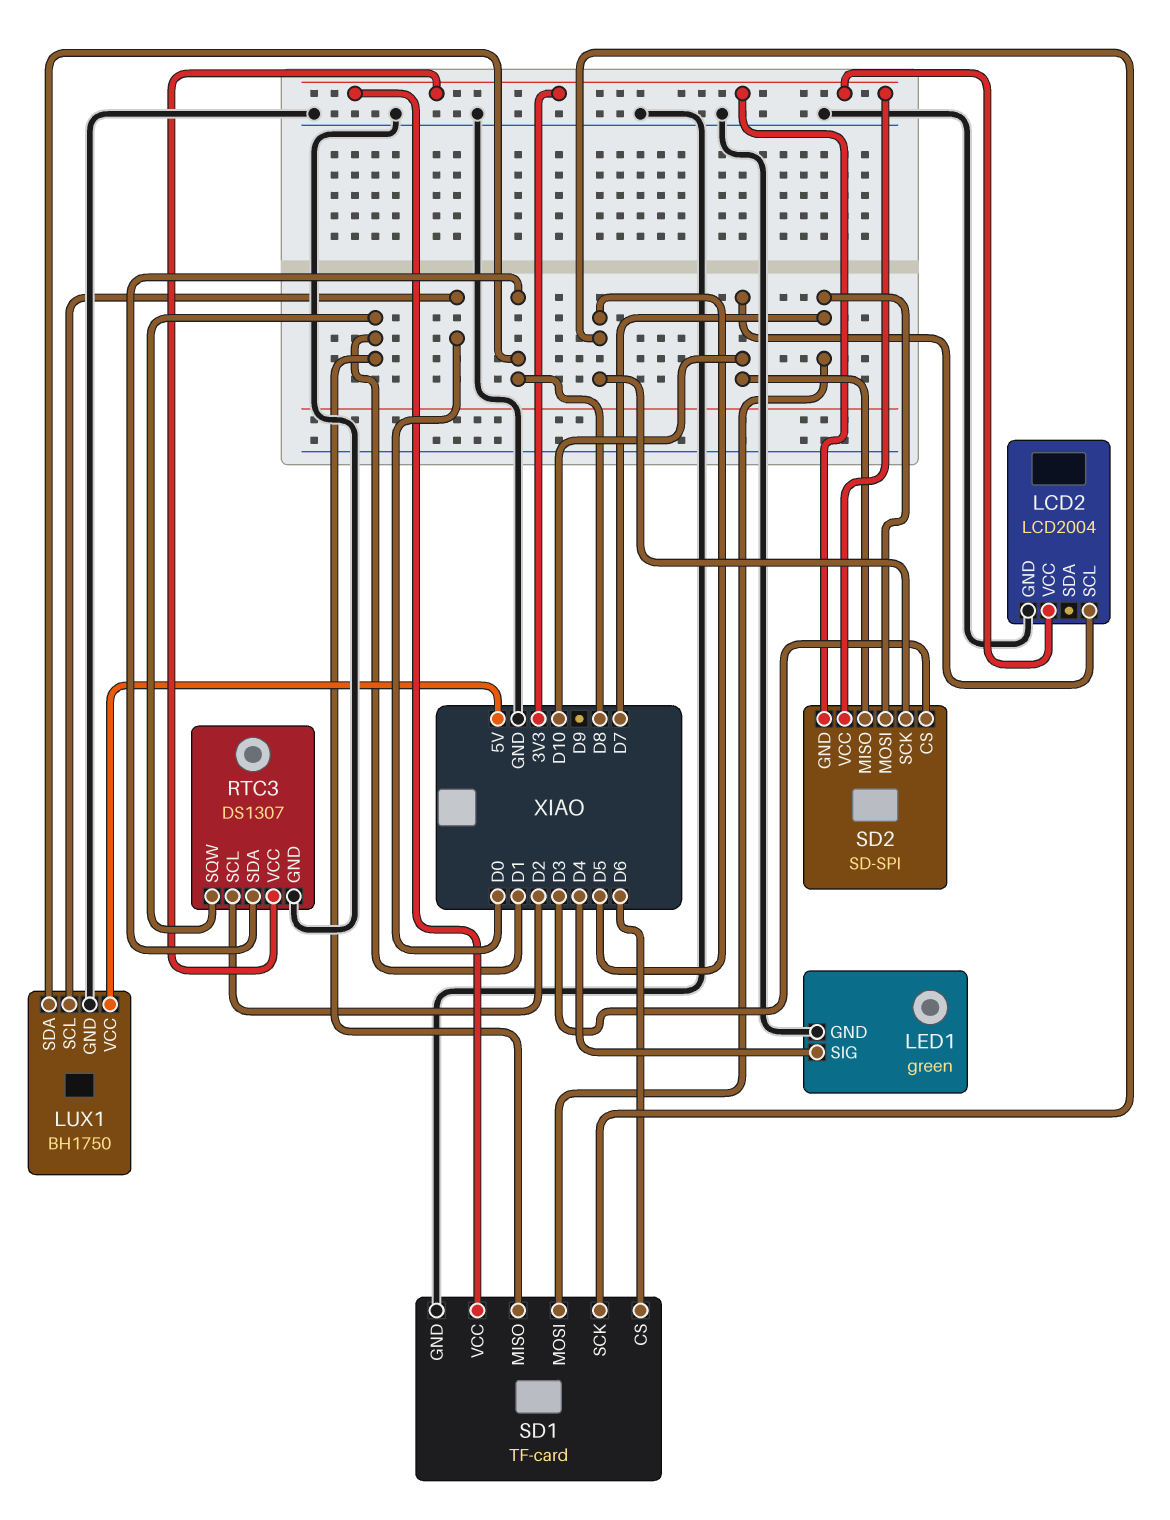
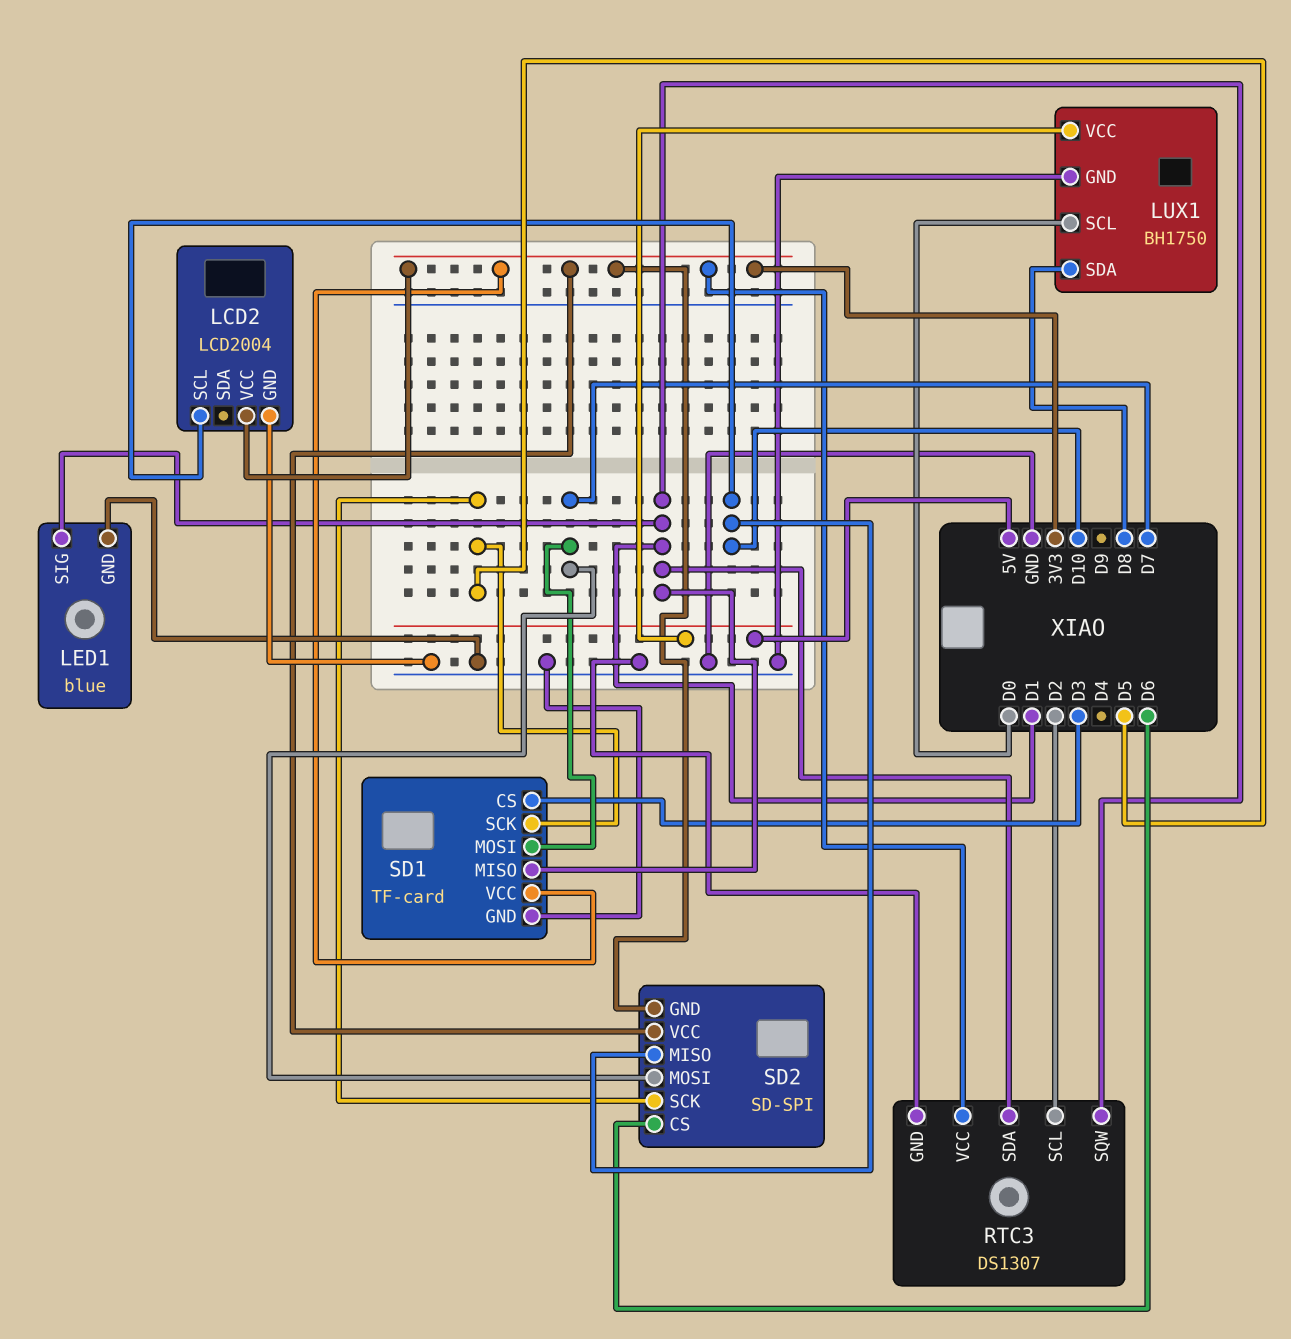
LED1: green -> blue
LED1 pin SIG: D4 -> D1
RTC3 pin SDA: D8 -> D1
SD1 pin CS: D6 -> D3
SD2 pin CS: D3 -> D6

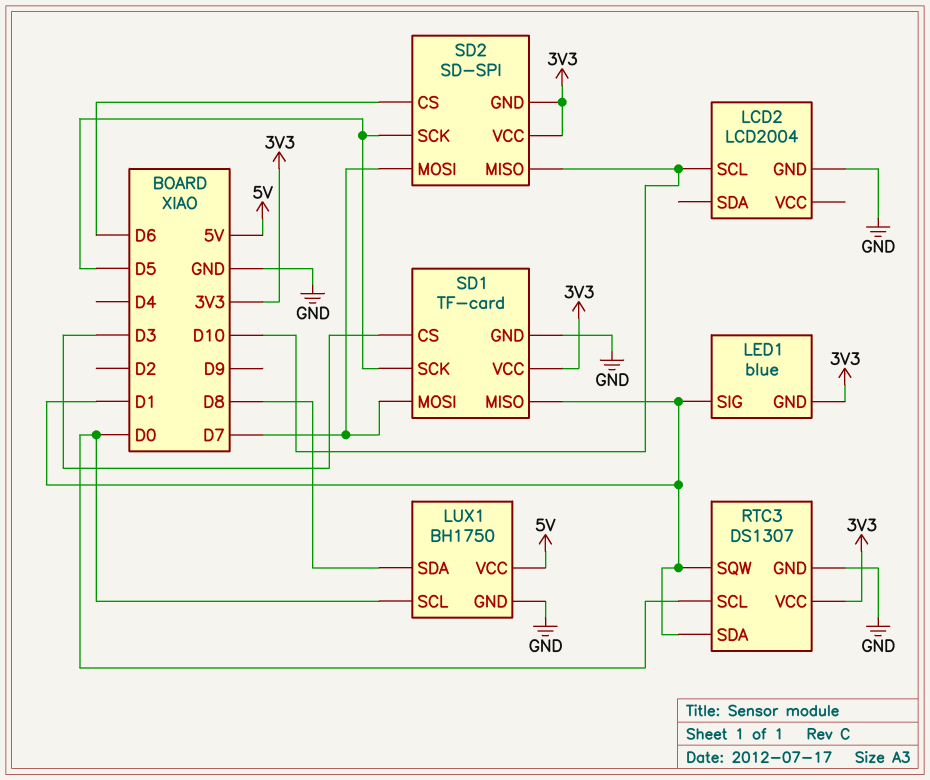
LCD2 pin VCC: 3V3 -> none
LED1 pin GND: GND -> 3V3
RTC3 pin SCL: D2 -> D0

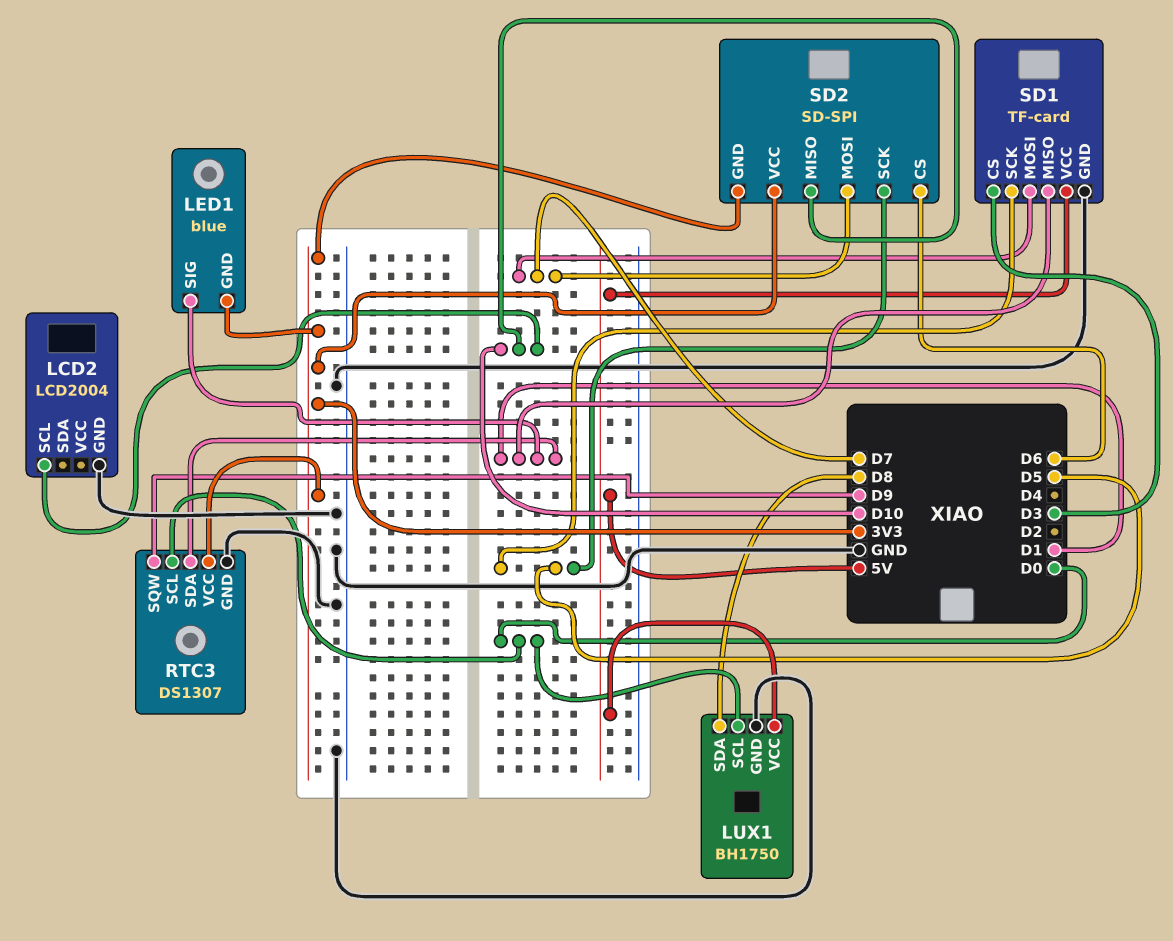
RTC3 pin SQW: D1 -> D9
SD1 pin VCC: 3V3 -> 5V

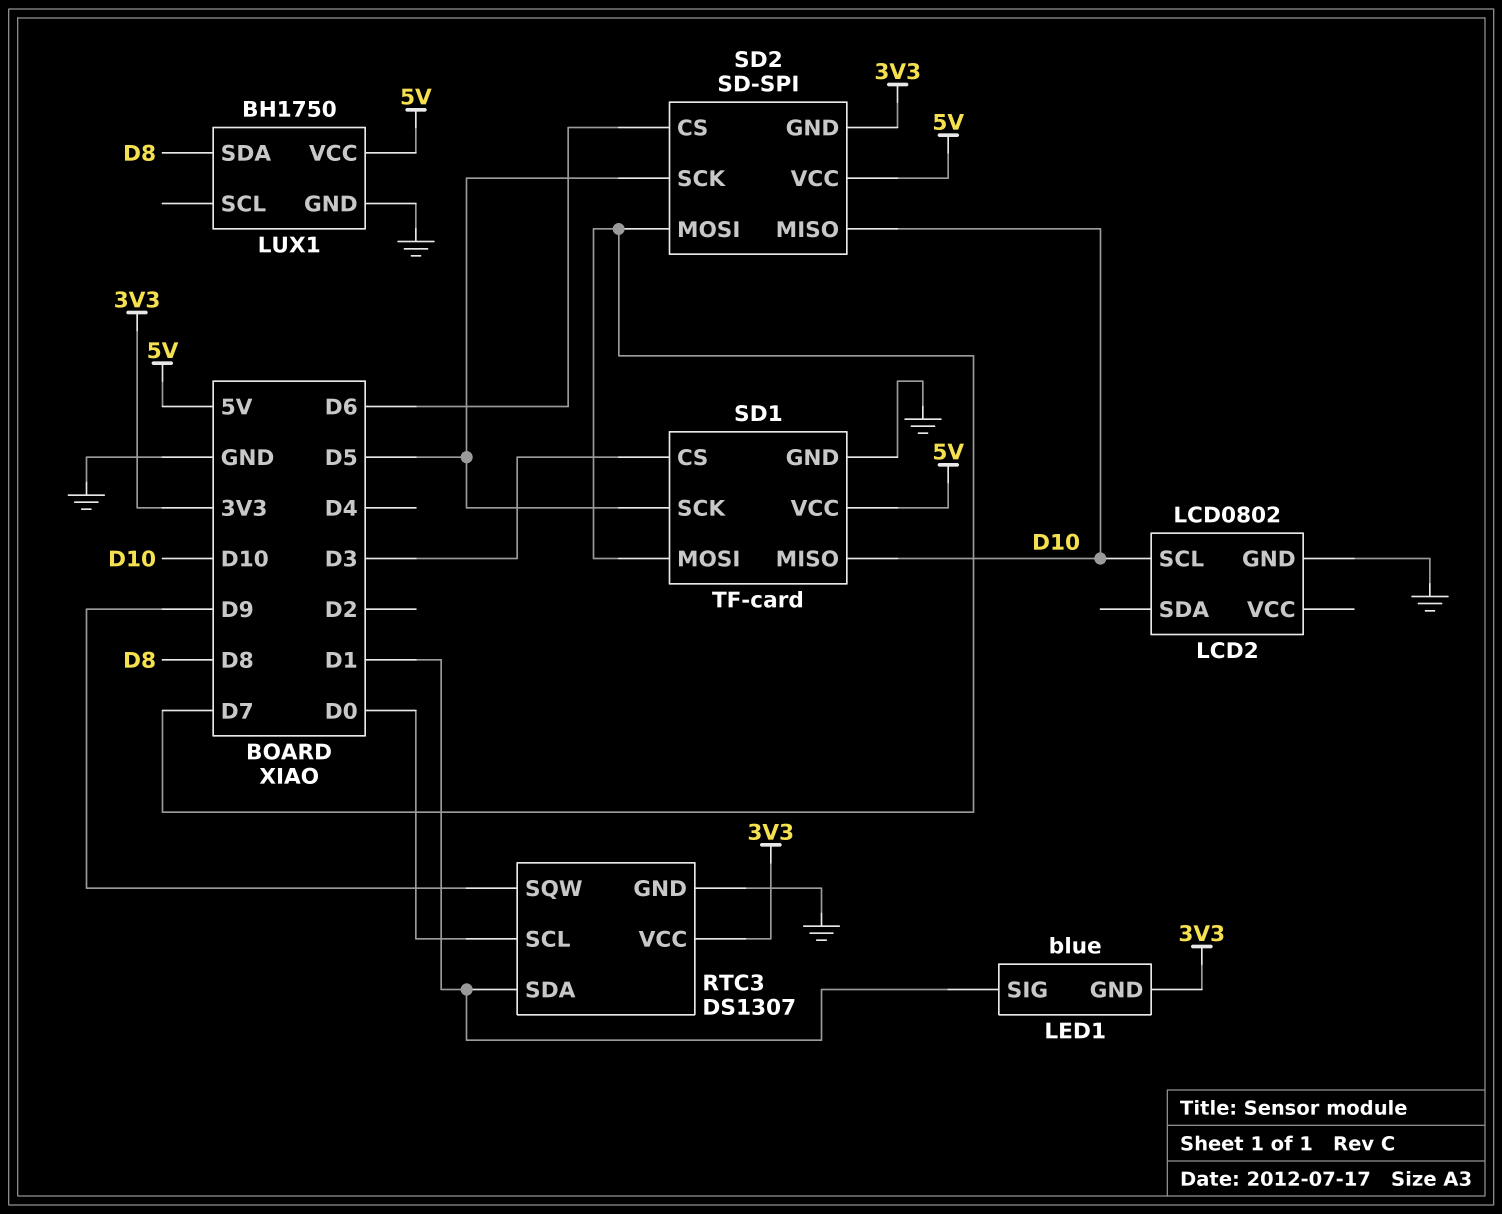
LCD2: LCD2004 -> LCD0802
LUX1 pin SCL: D0 -> none
SD1 pin MISO: D1 -> D10
SD2 pin VCC: 3V3 -> 5V

